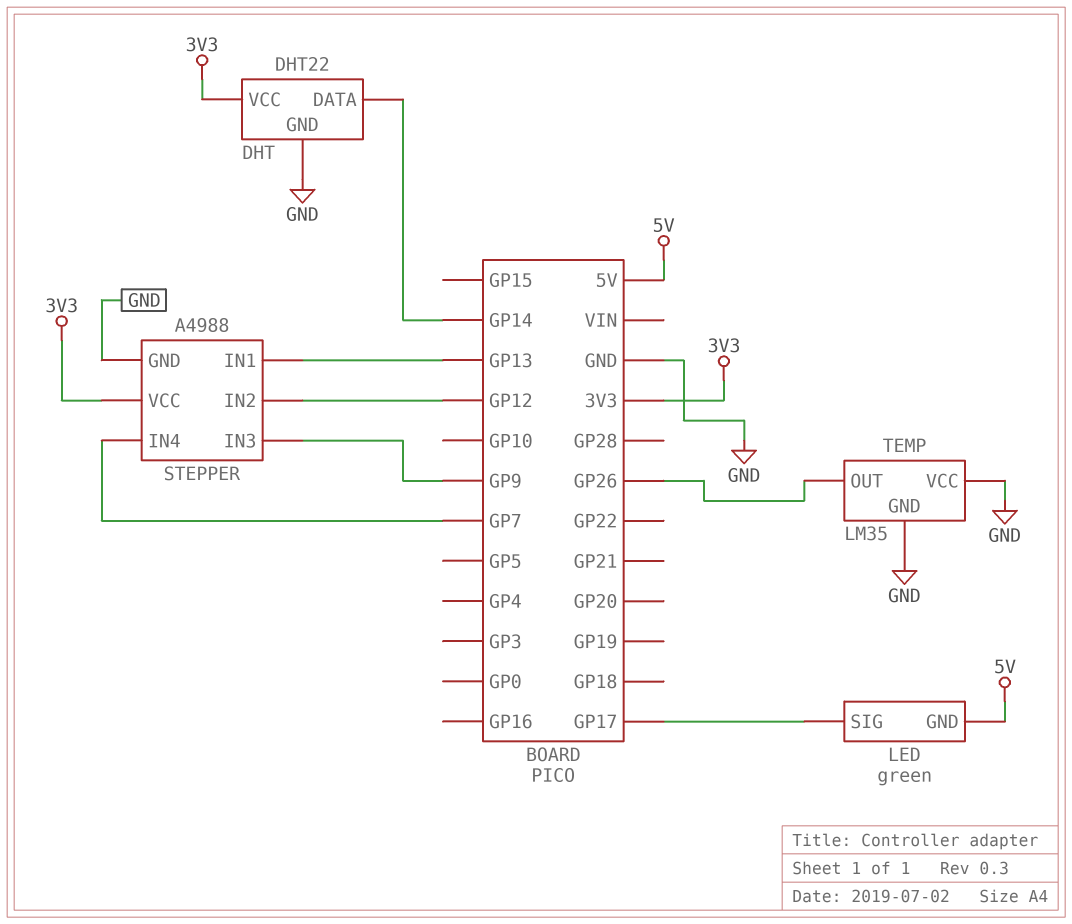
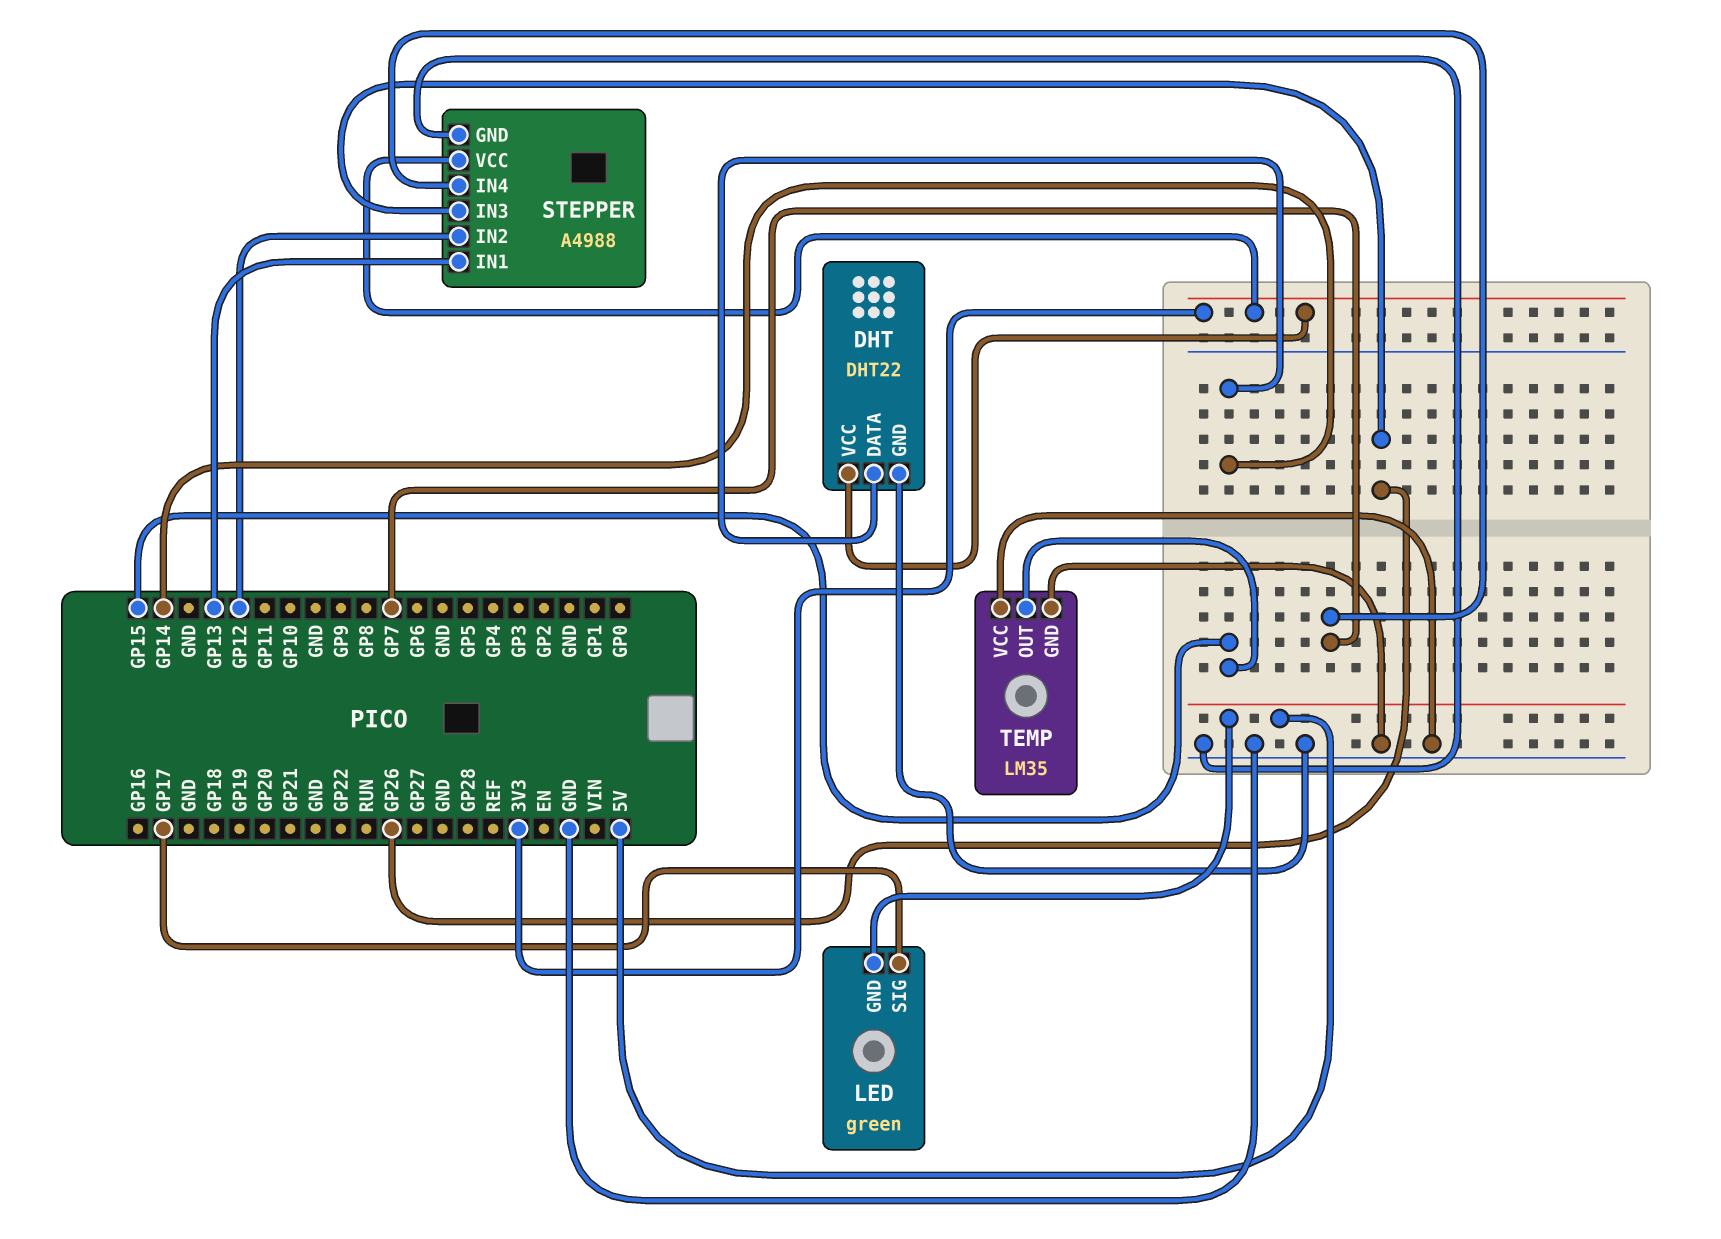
STEPPER pin IN3: GP9 -> GP26
TEMP pin OUT: GP26 -> GP15

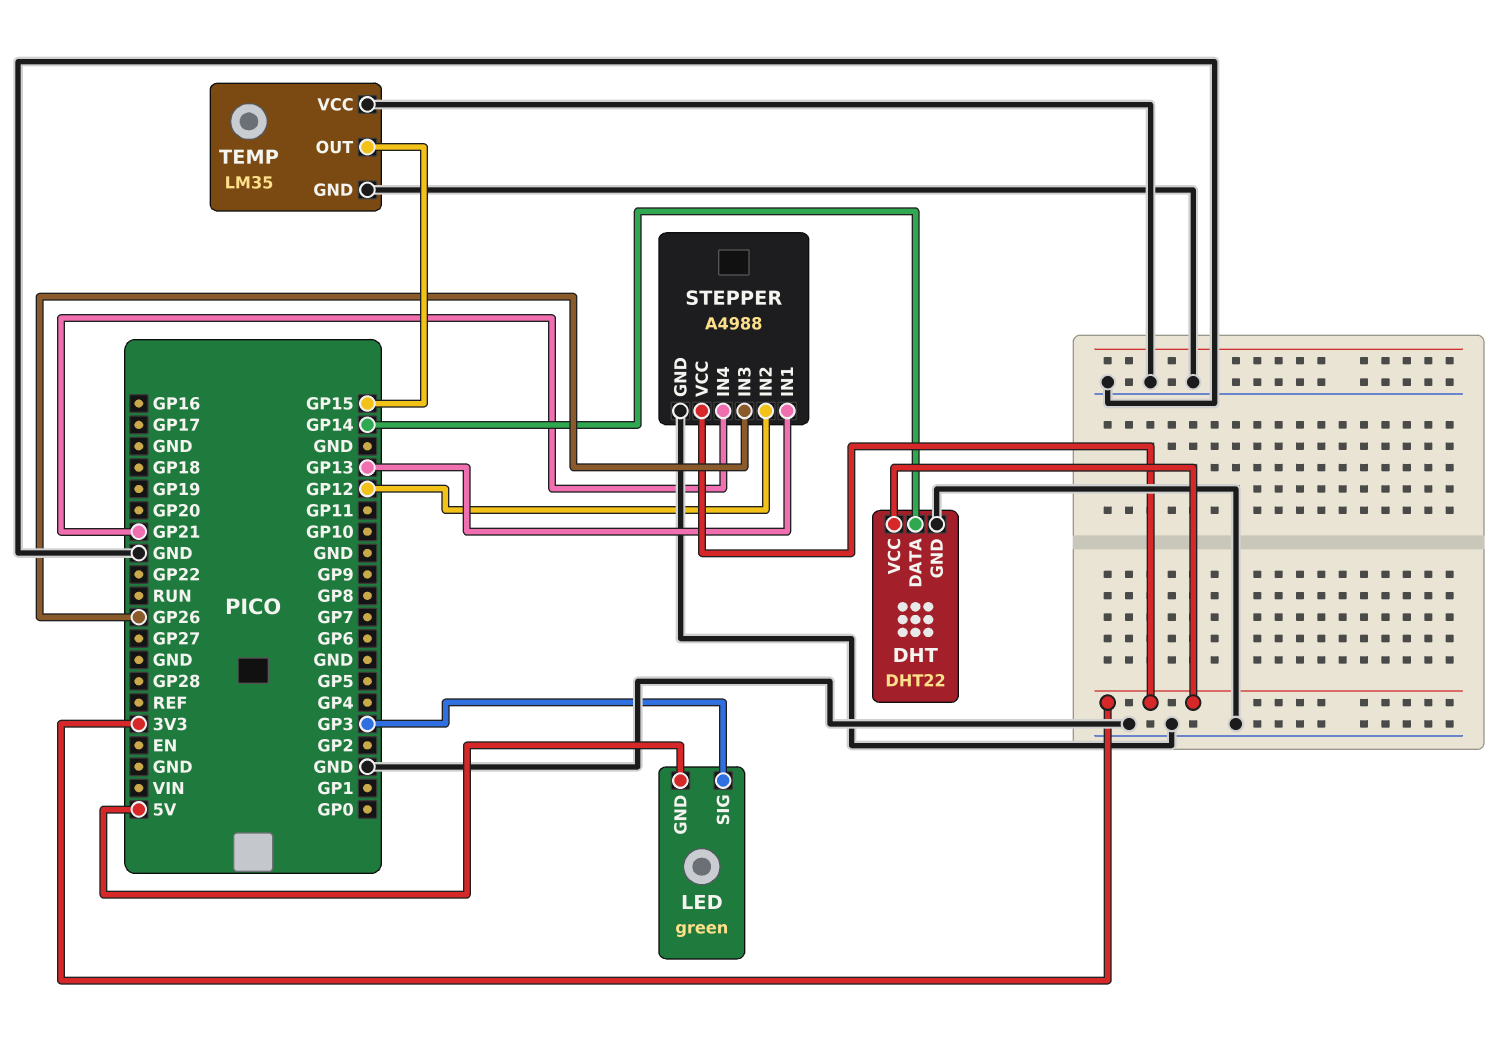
LED pin SIG: GP17 -> GP3
STEPPER pin IN4: GP7 -> GP21

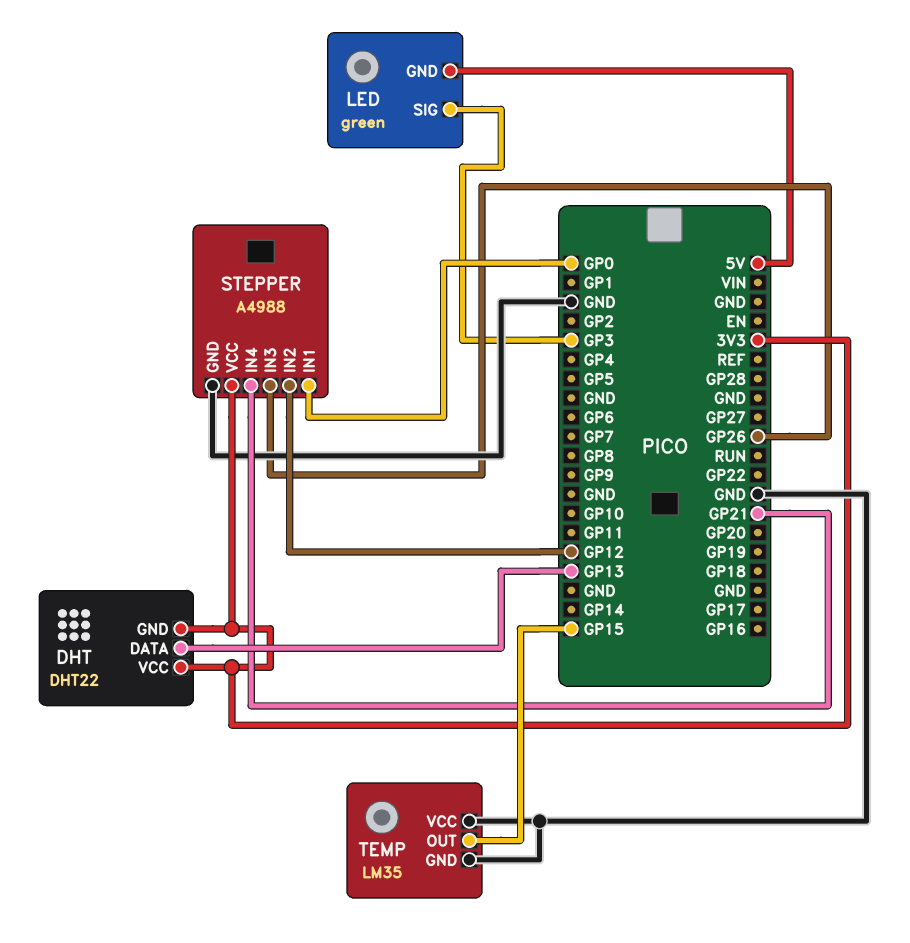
DHT pin DATA: GP14 -> GP13
DHT pin GND: GND -> 3V3
STEPPER pin IN1: GP13 -> GP0

